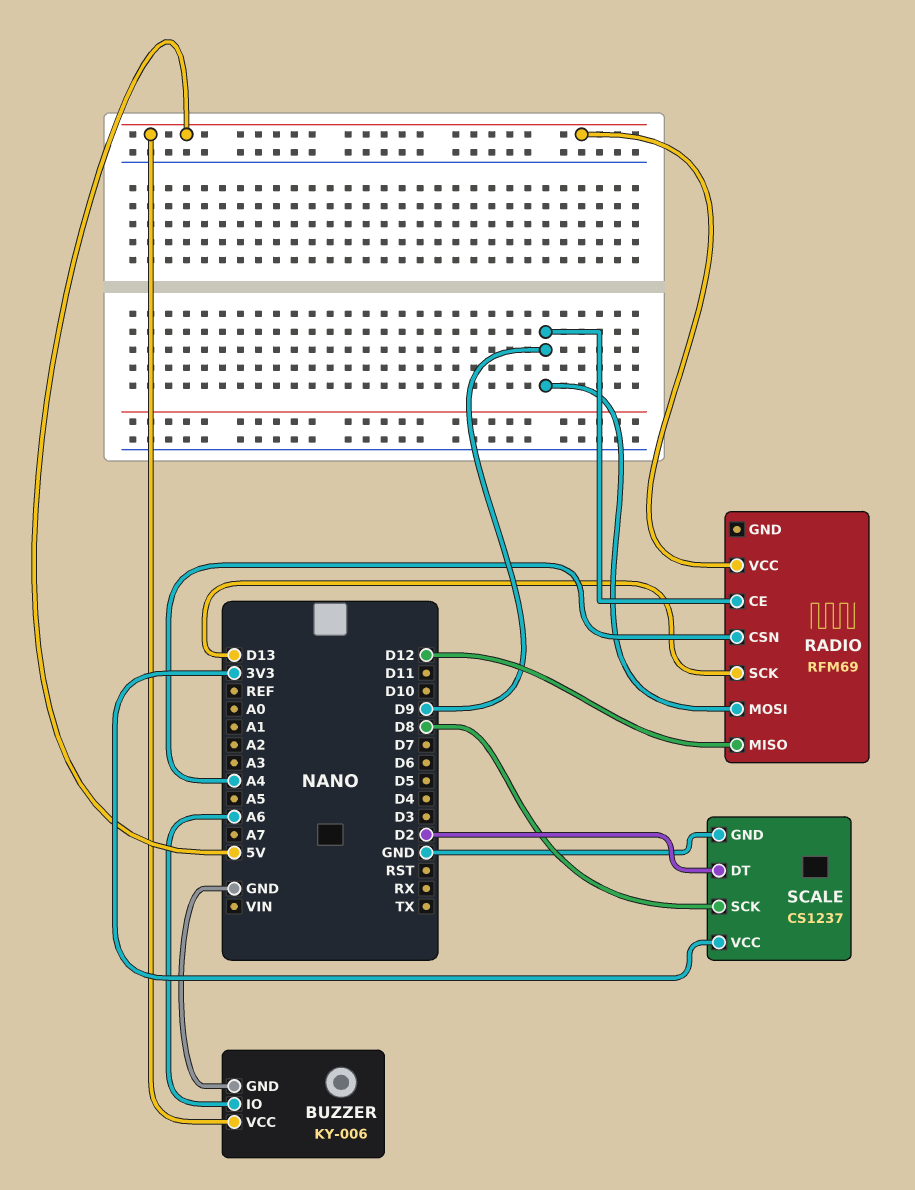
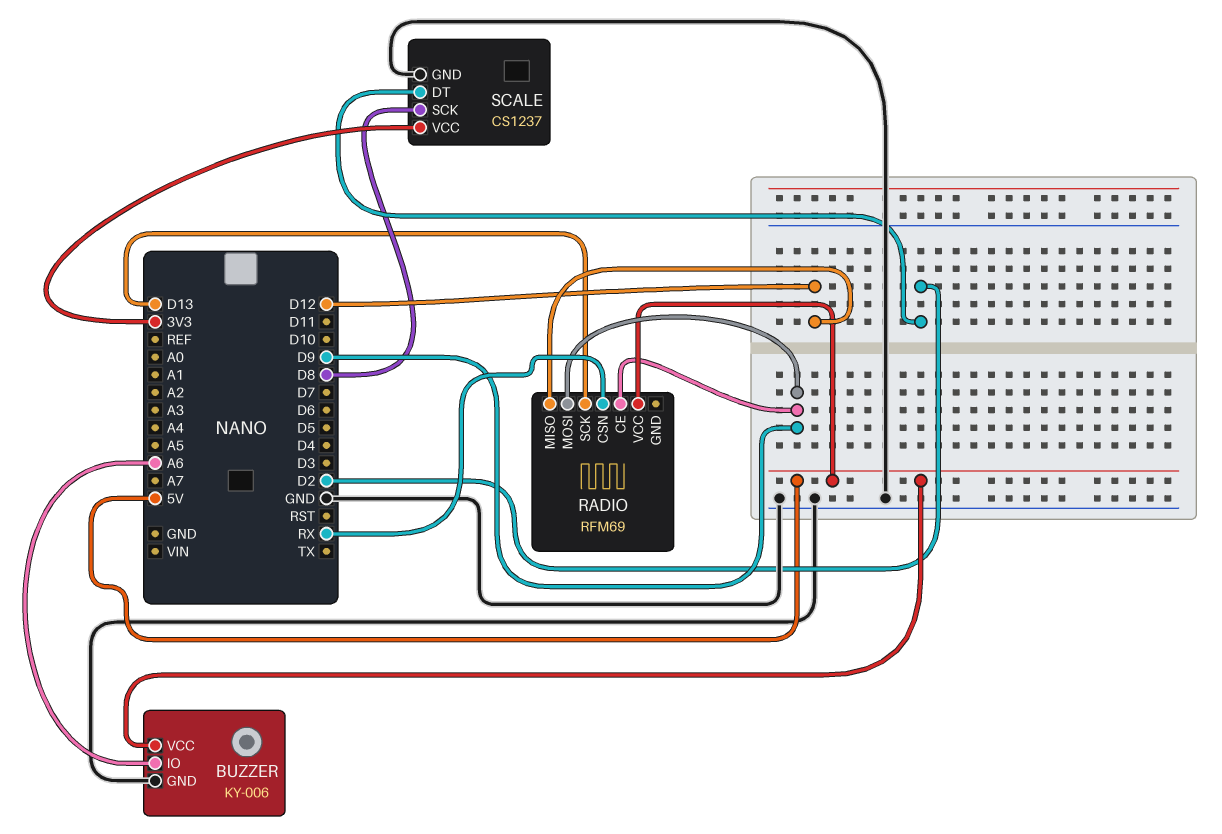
RADIO pin CSN: A4 -> RX

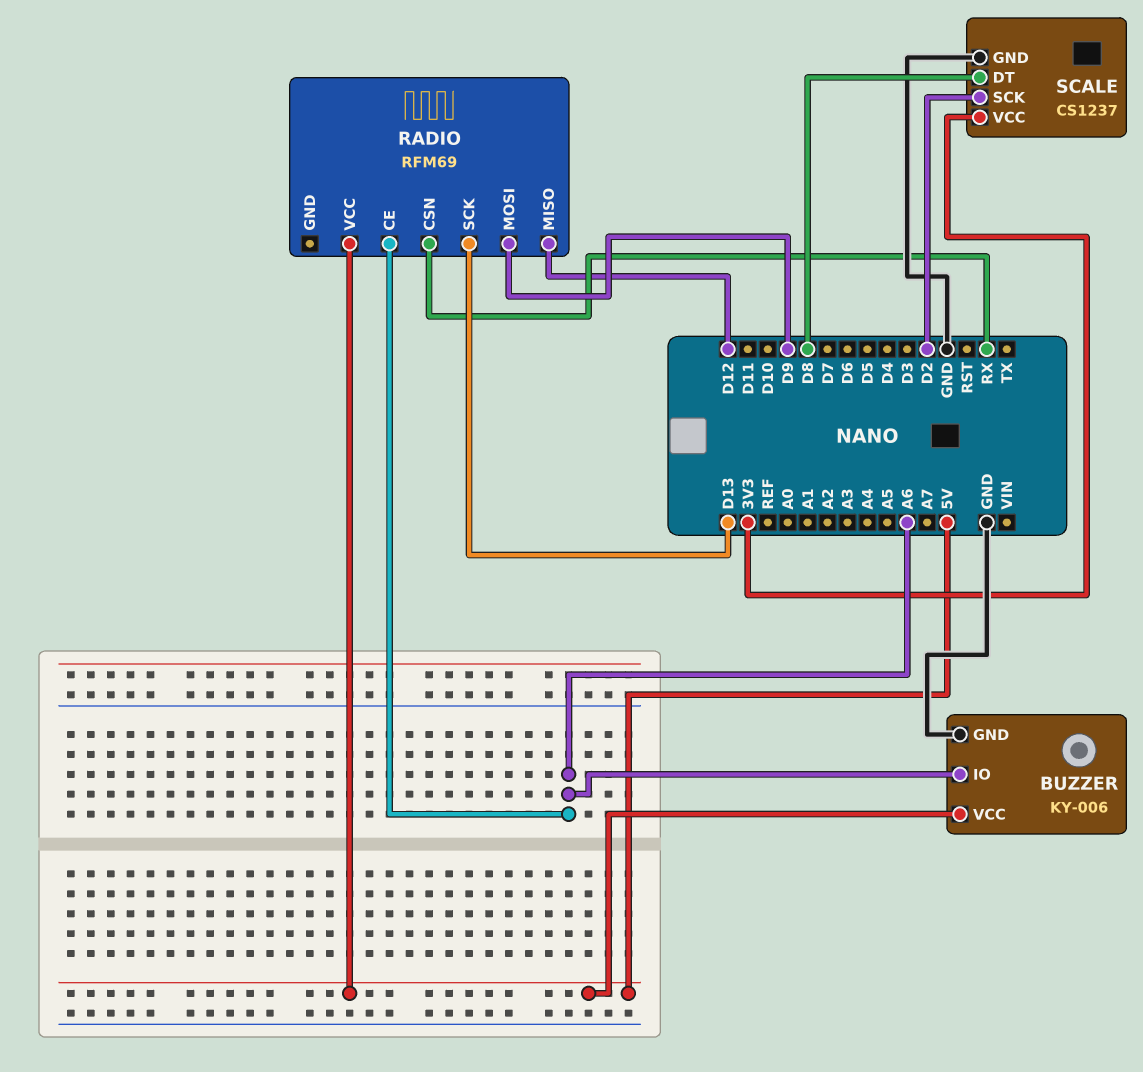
RADIO pin CE: D9 -> A6
SCALE pin DT: D2 -> D8
SCALE pin SCK: D8 -> D2

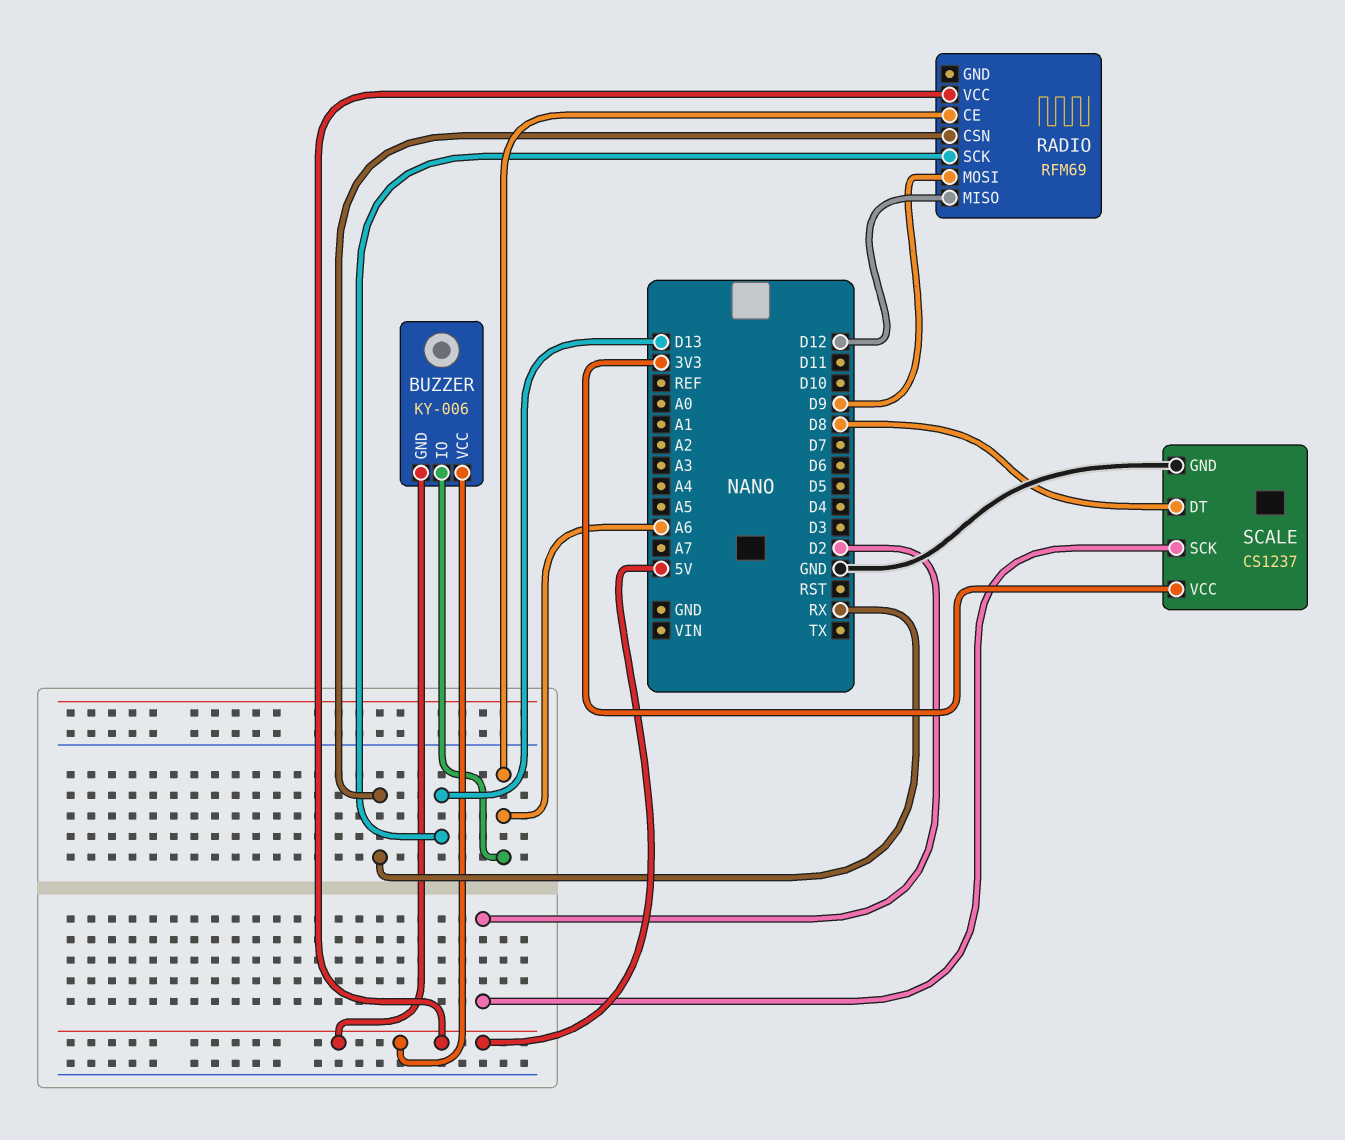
BUZZER pin GND: GND -> 5V

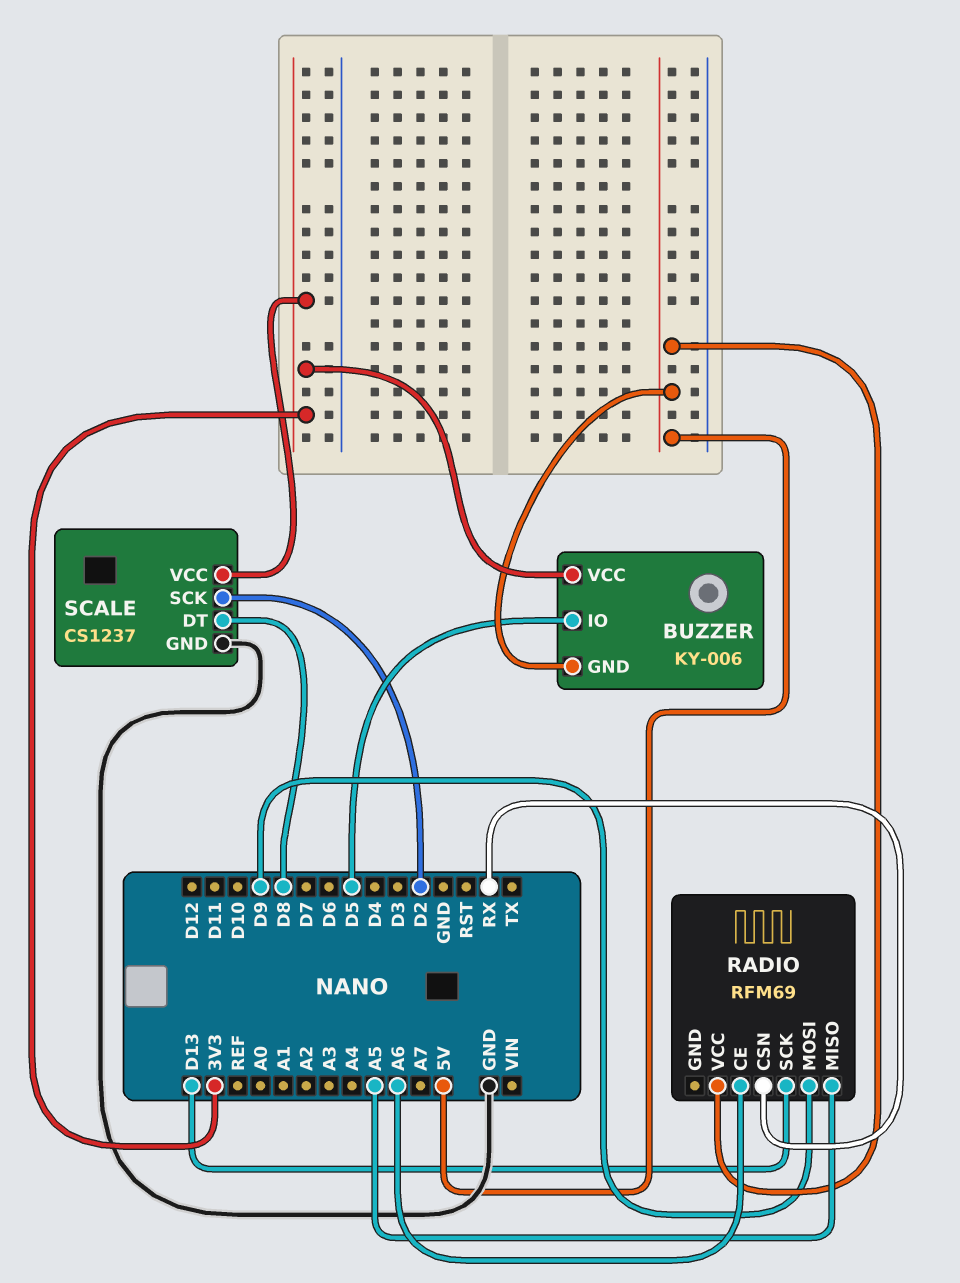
BUZZER pin IO: A6 -> D5
BUZZER pin VCC: 5V -> 3V3
RADIO pin MISO: D12 -> A5

